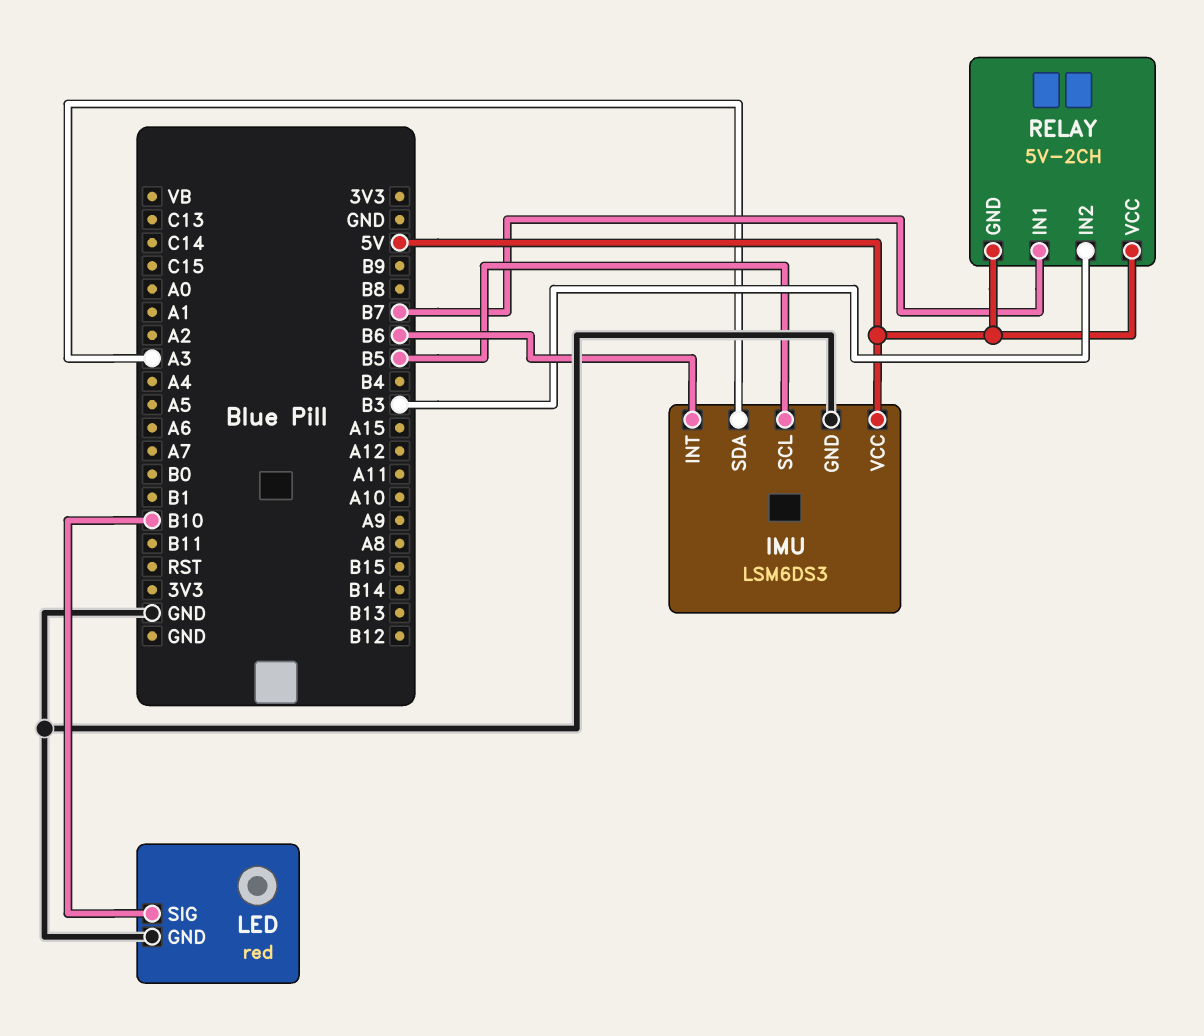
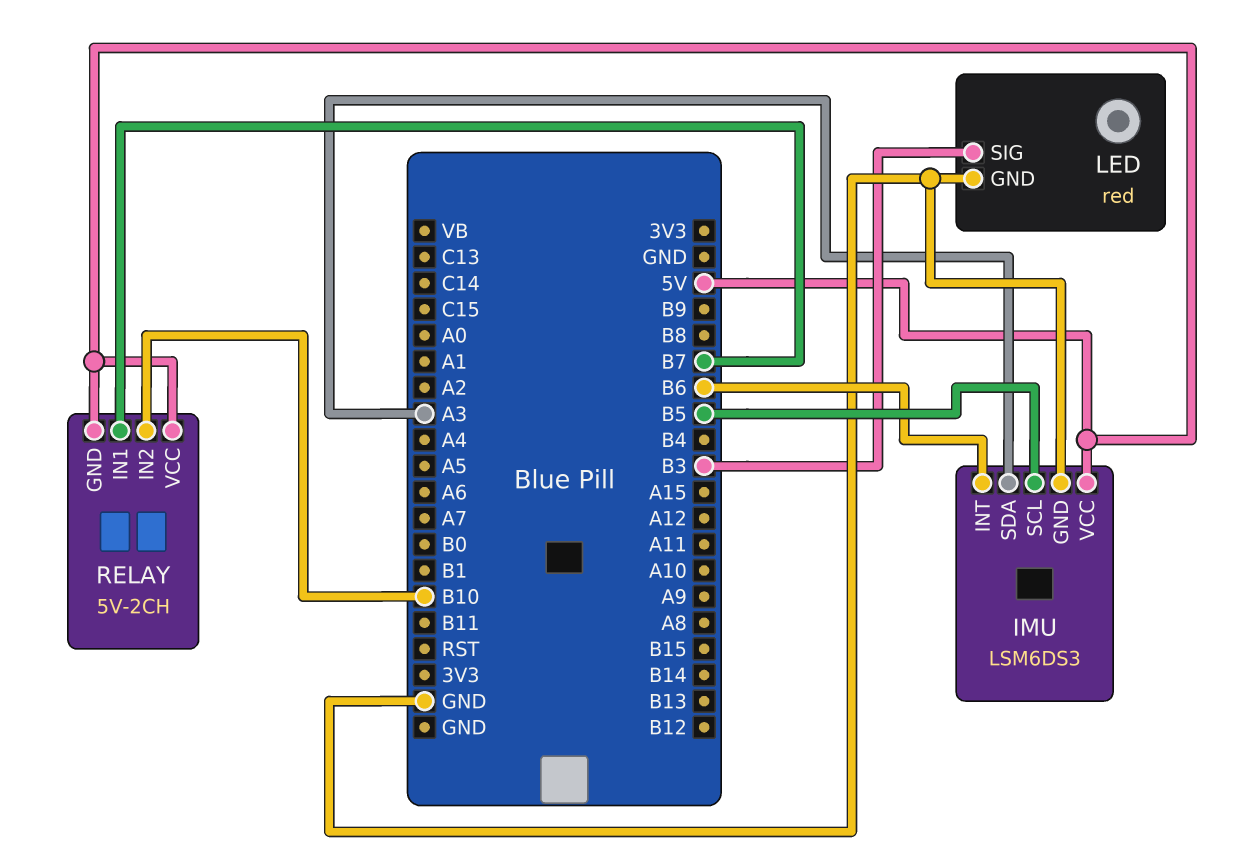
LED pin SIG: B10 -> B3
RELAY pin IN2: B3 -> B10

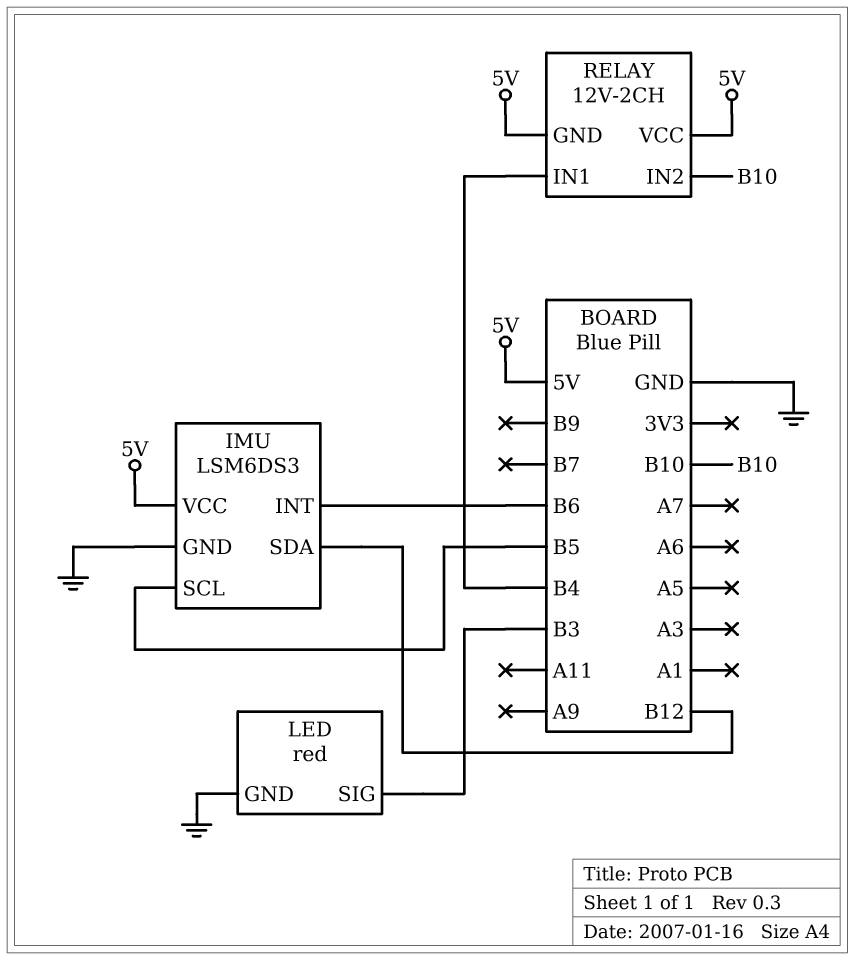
IMU pin SDA: A3 -> B12
RELAY: 5V-2CH -> 12V-2CH
RELAY pin IN1: B7 -> B4

